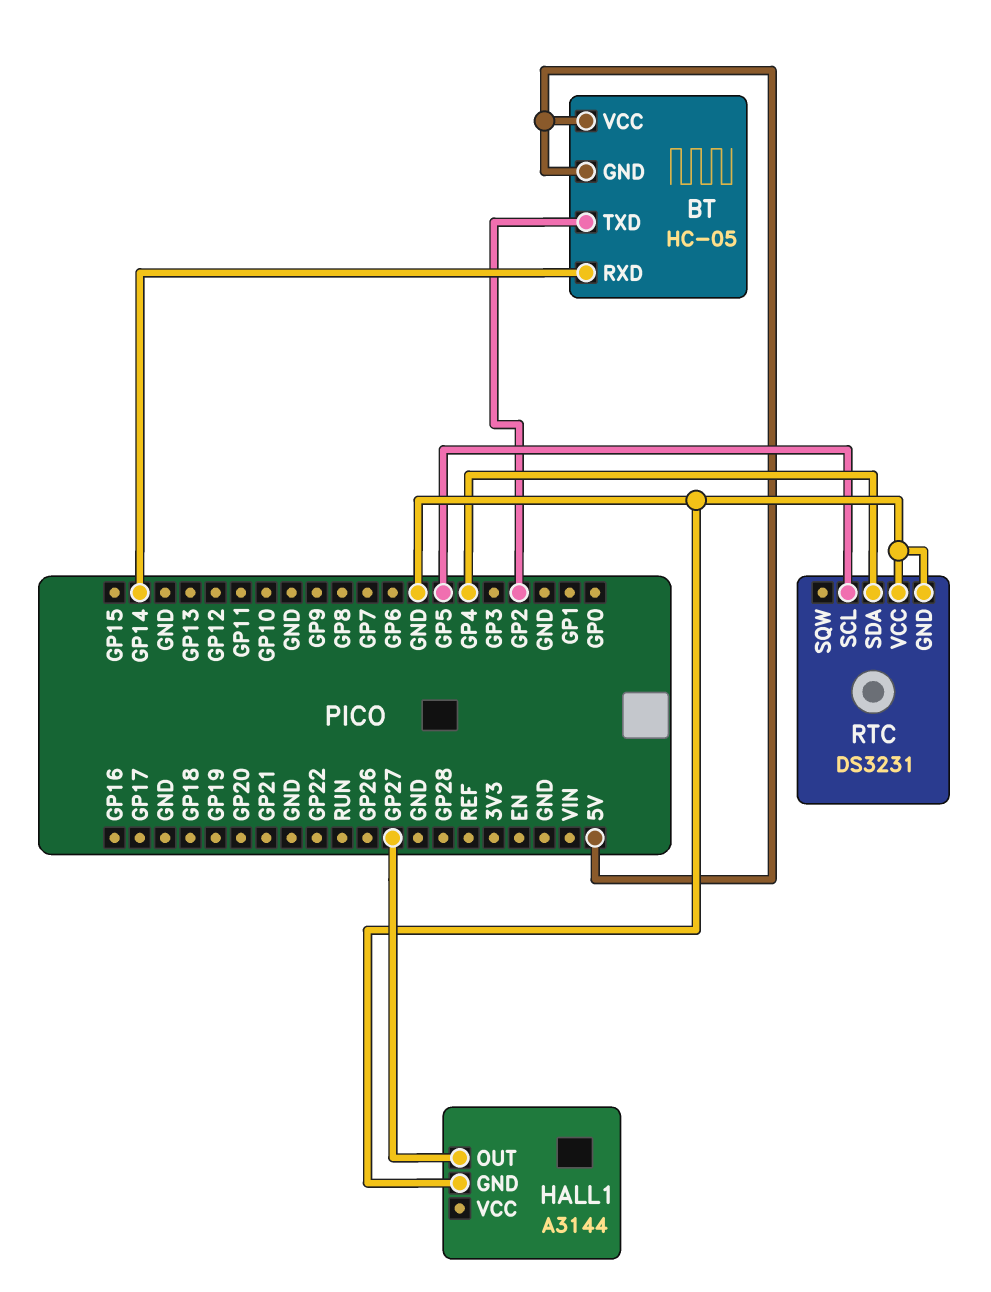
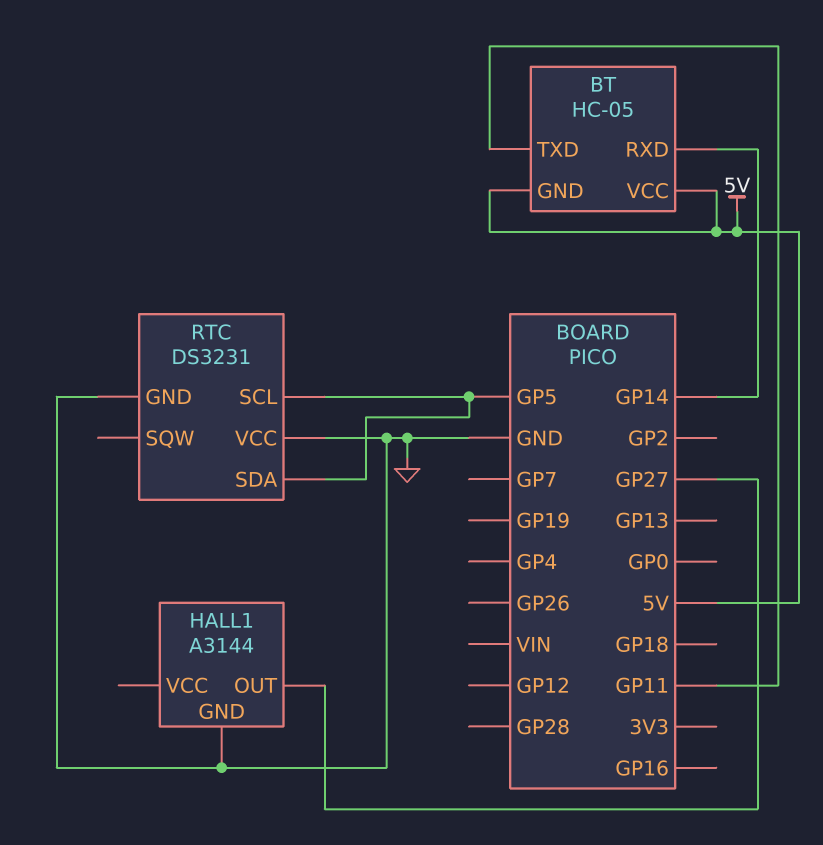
BT pin TXD: GP2 -> GP11
RTC pin SDA: GP4 -> GP5

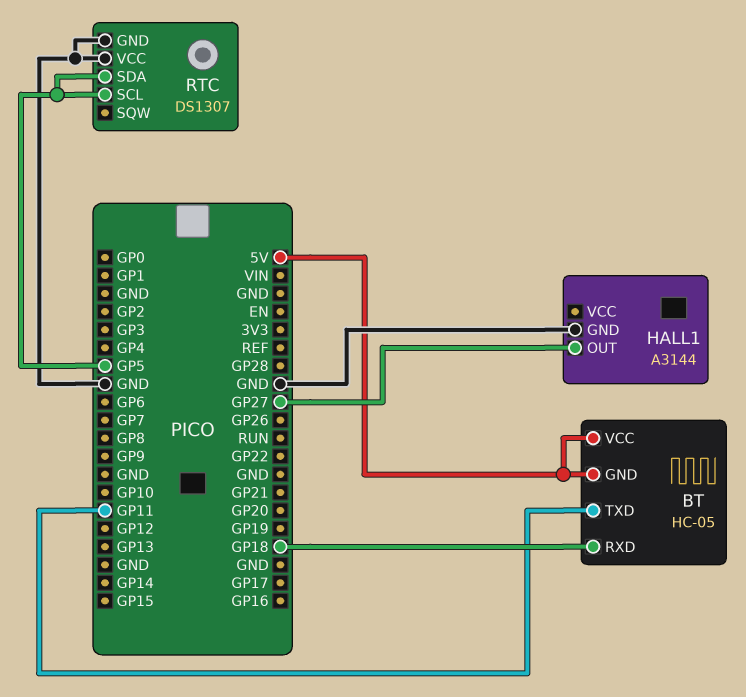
BT pin RXD: GP14 -> GP18
RTC: DS3231 -> DS1307

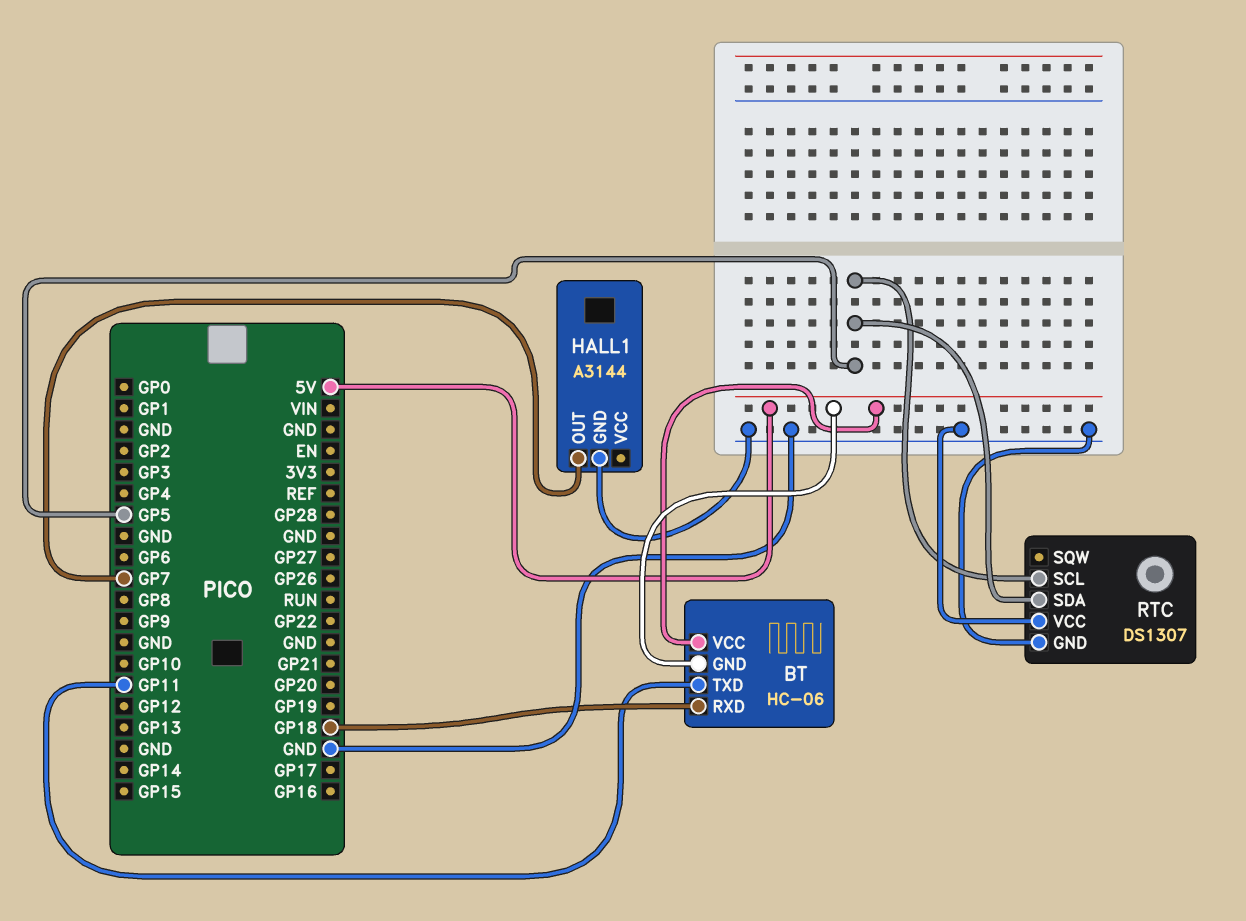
BT: HC-05 -> HC-06
HALL1 pin OUT: GP27 -> GP7

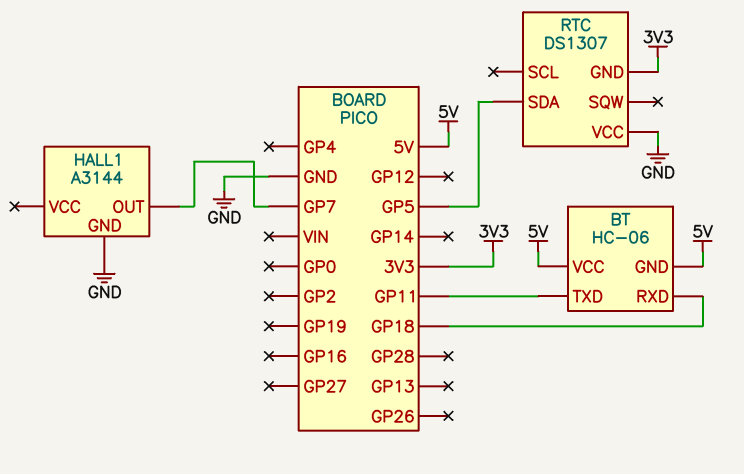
RTC pin GND: GND -> 3V3
RTC pin SCL: GP5 -> none

